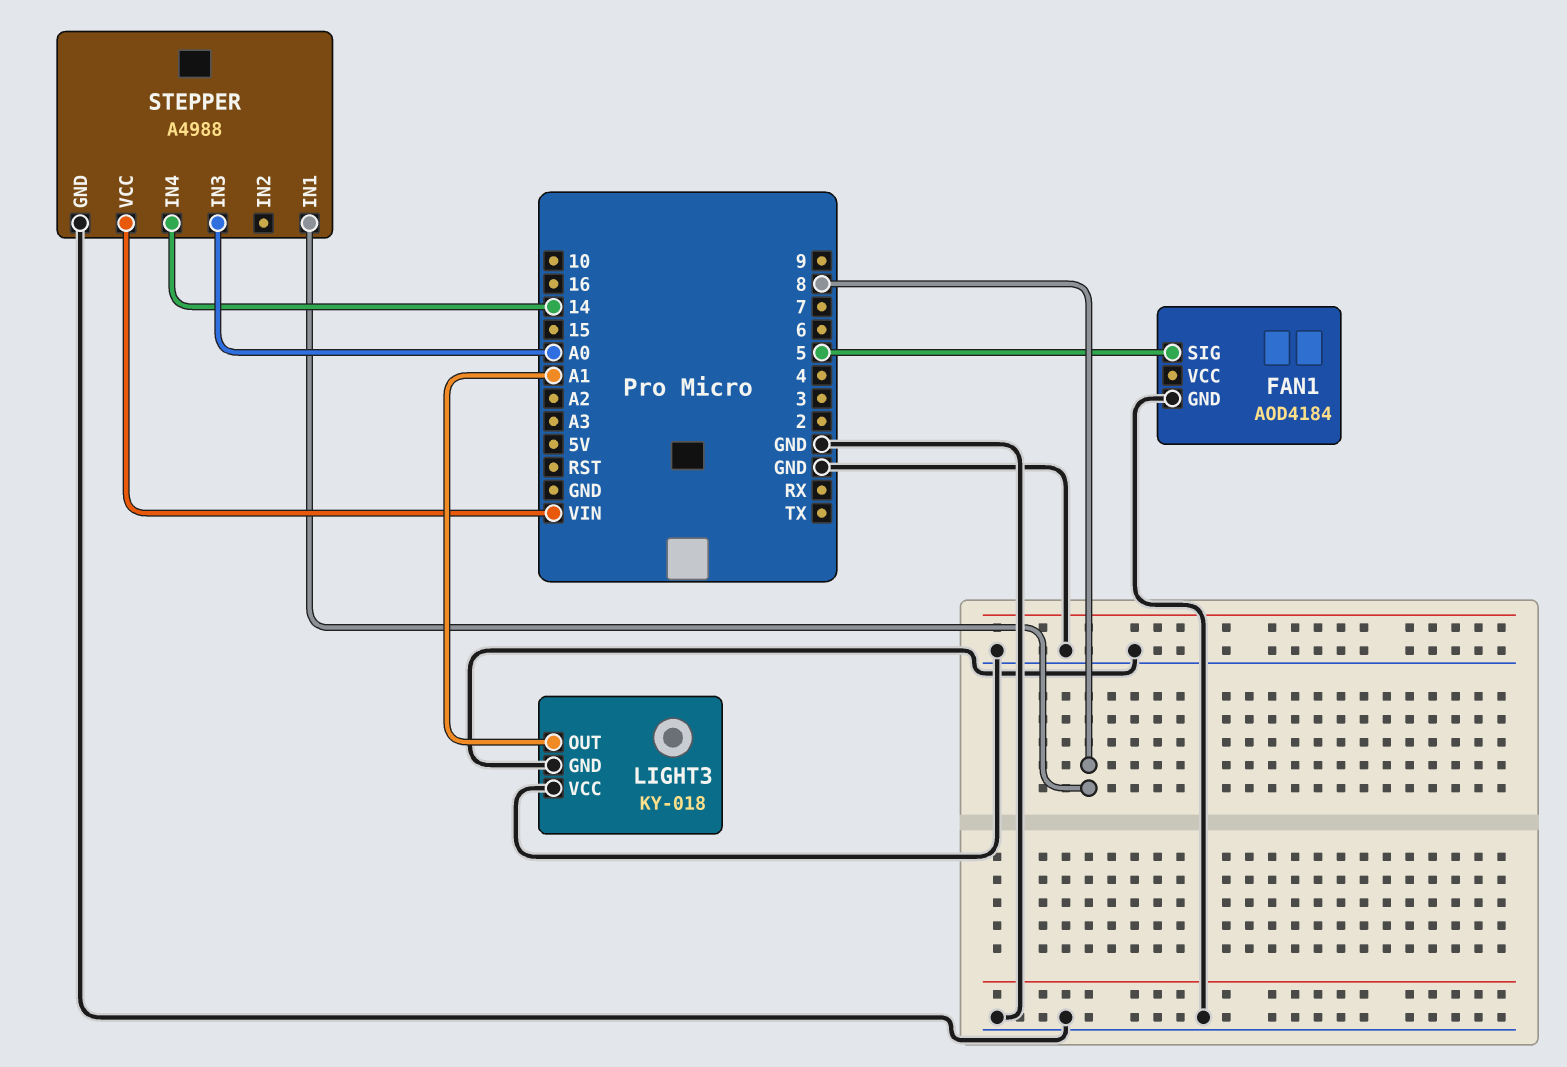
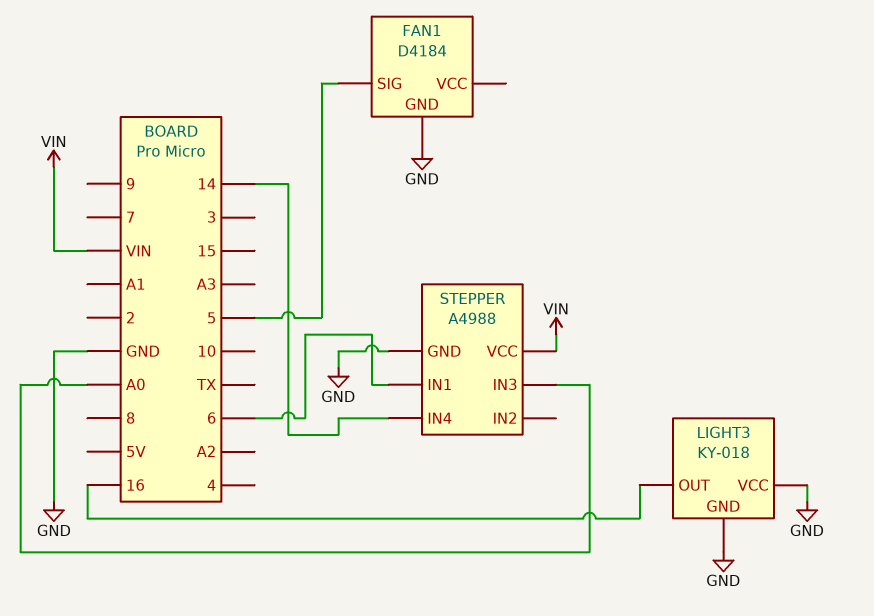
FAN1: AOD4184 -> D4184
LIGHT3 pin OUT: A1 -> 16
STEPPER pin IN1: 8 -> 6

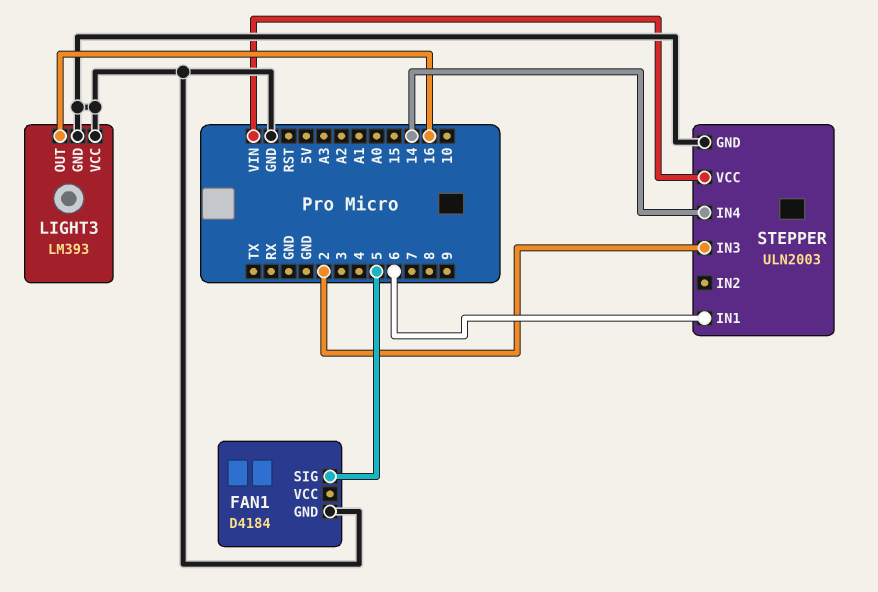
LIGHT3: KY-018 -> LM393
STEPPER: A4988 -> ULN2003
STEPPER pin IN3: A0 -> 2

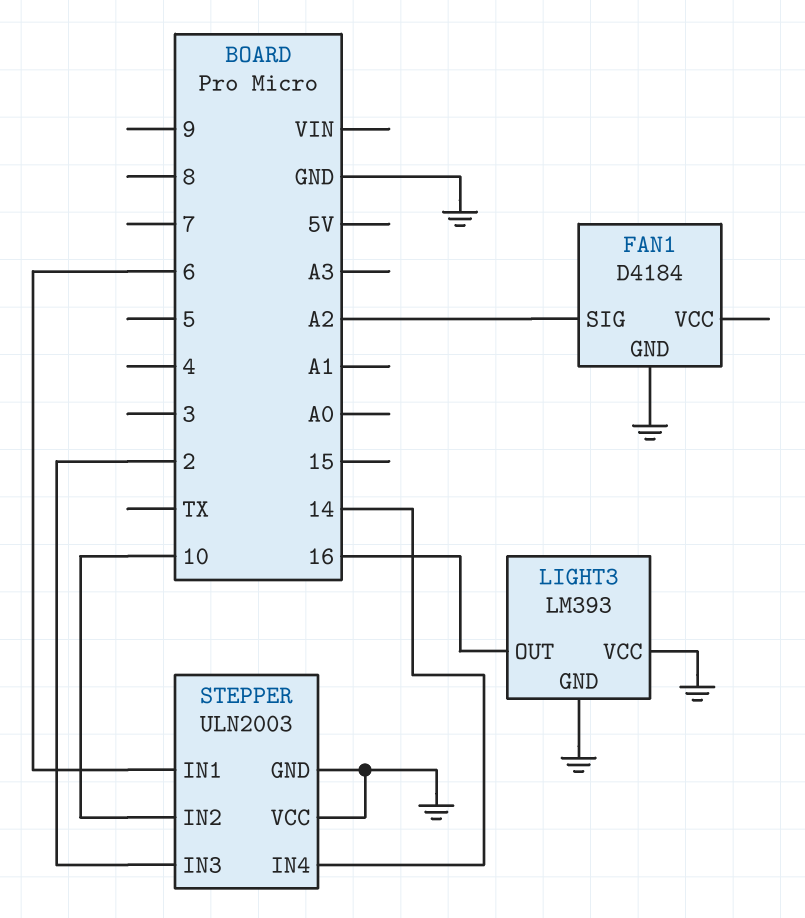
FAN1 pin SIG: 5 -> A2
STEPPER pin IN2: none -> 10
STEPPER pin VCC: VIN -> GND

